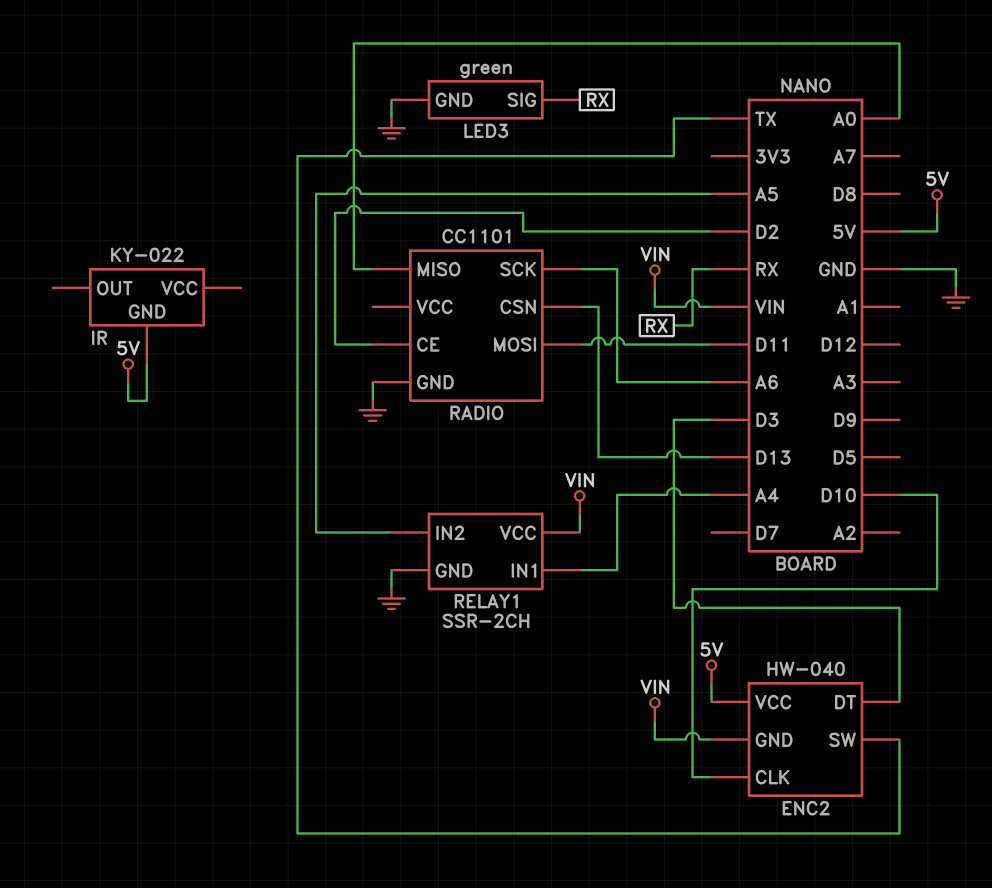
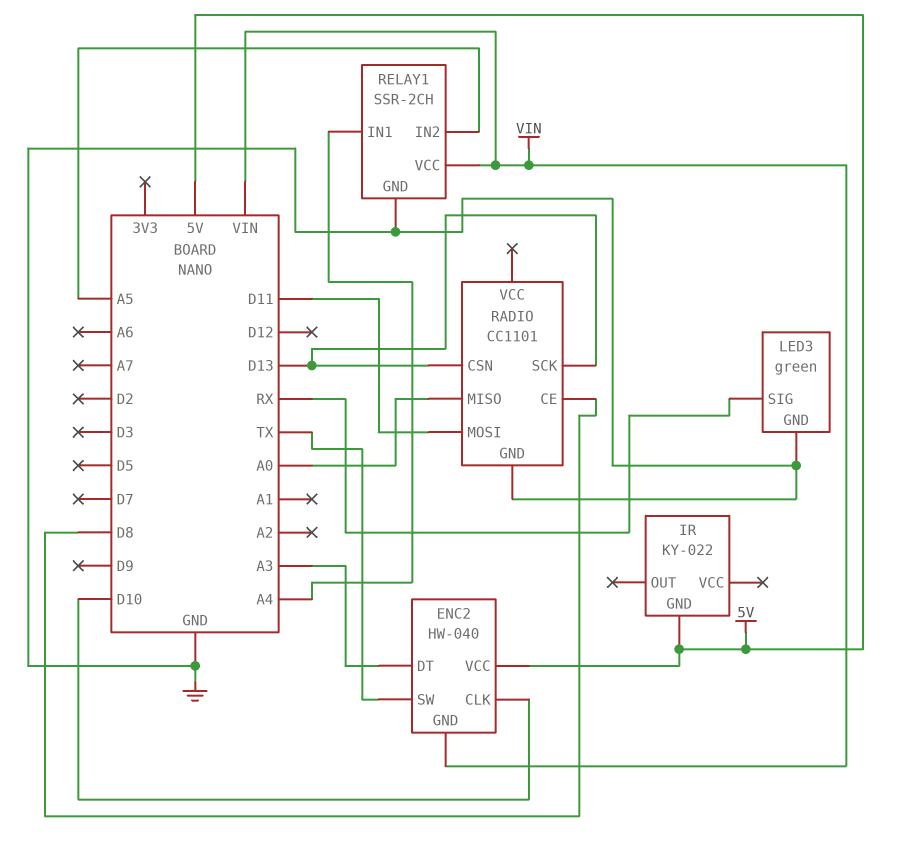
ENC2 pin DT: D3 -> A3
RADIO pin CE: D2 -> D8
RADIO pin SCK: A6 -> D13

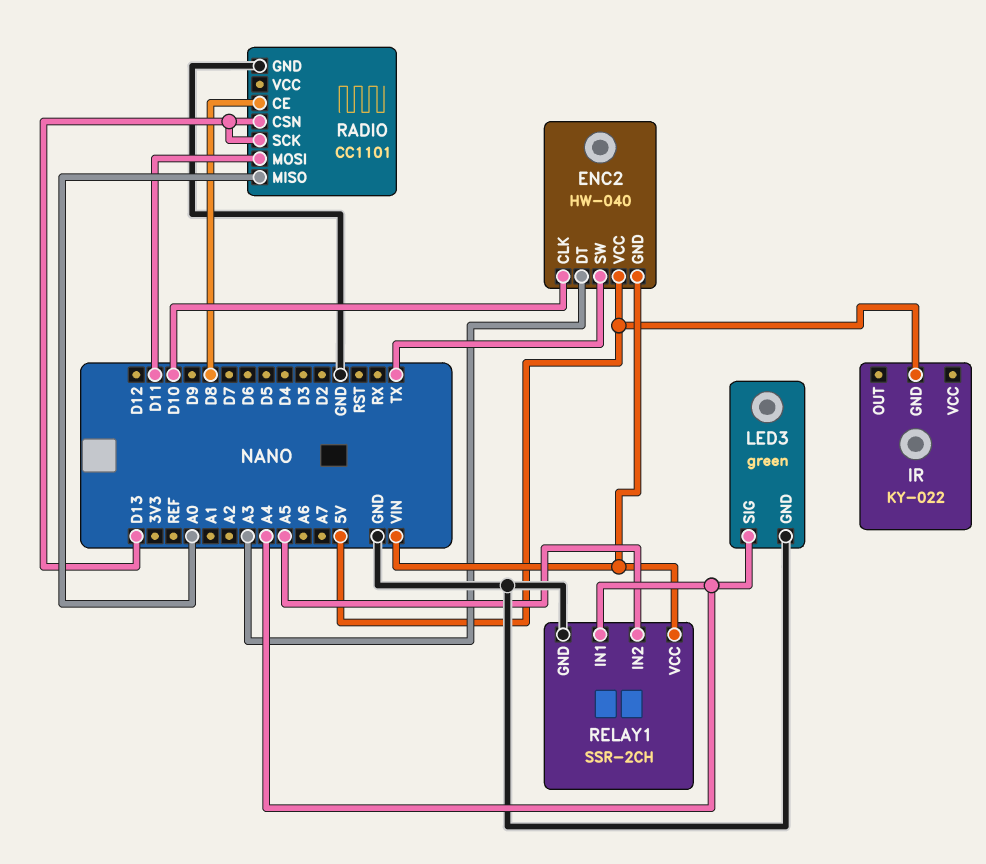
LED3 pin SIG: RX -> A4

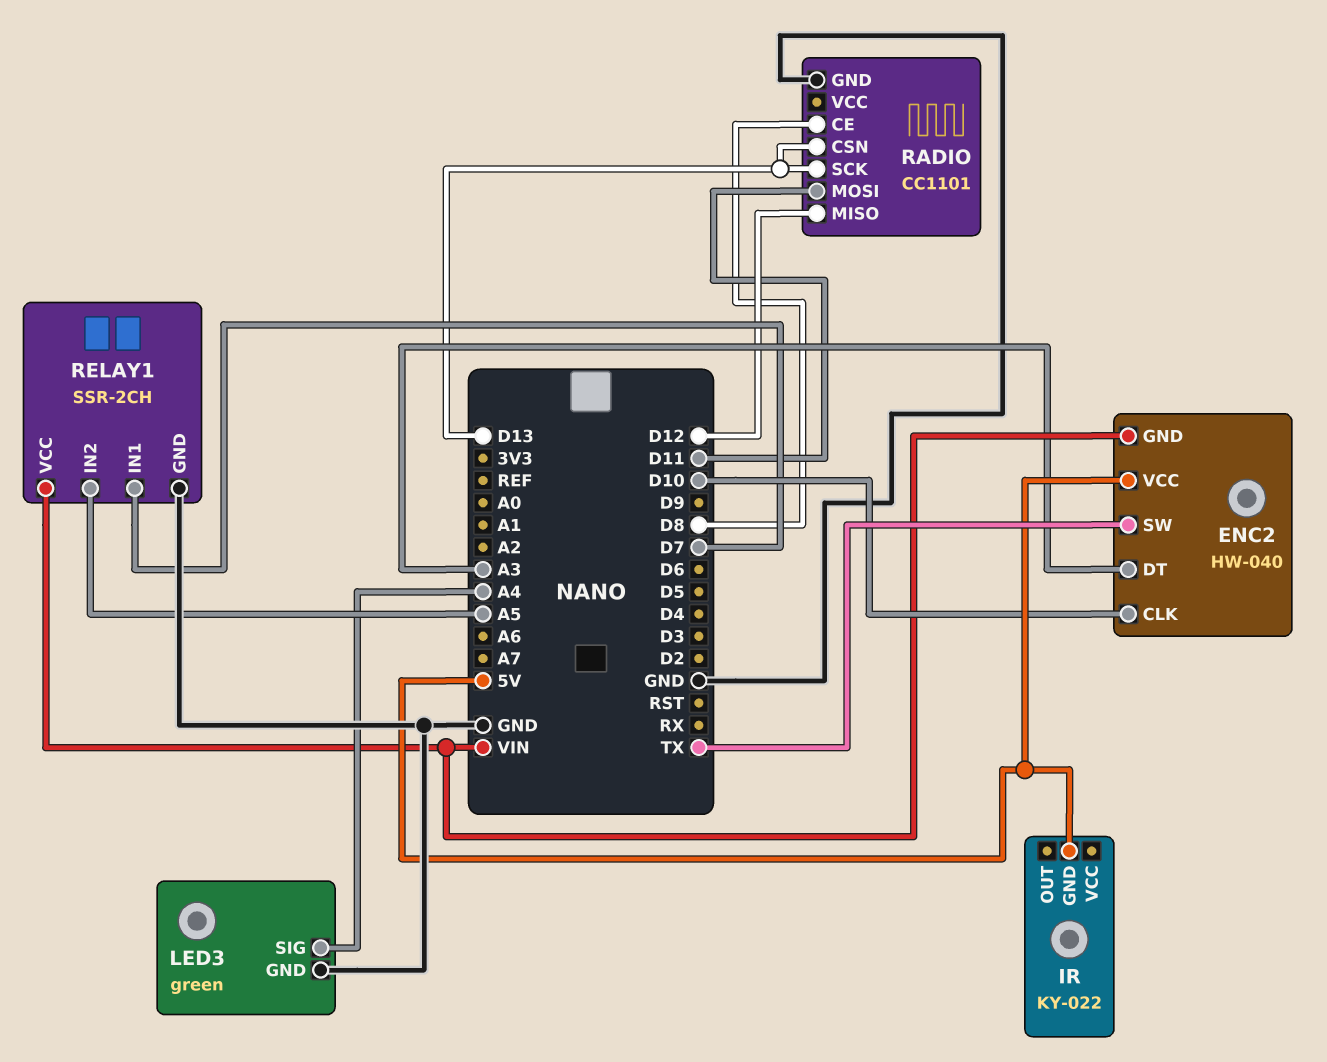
RADIO pin MISO: A0 -> D12
RELAY1 pin IN1: A4 -> D7

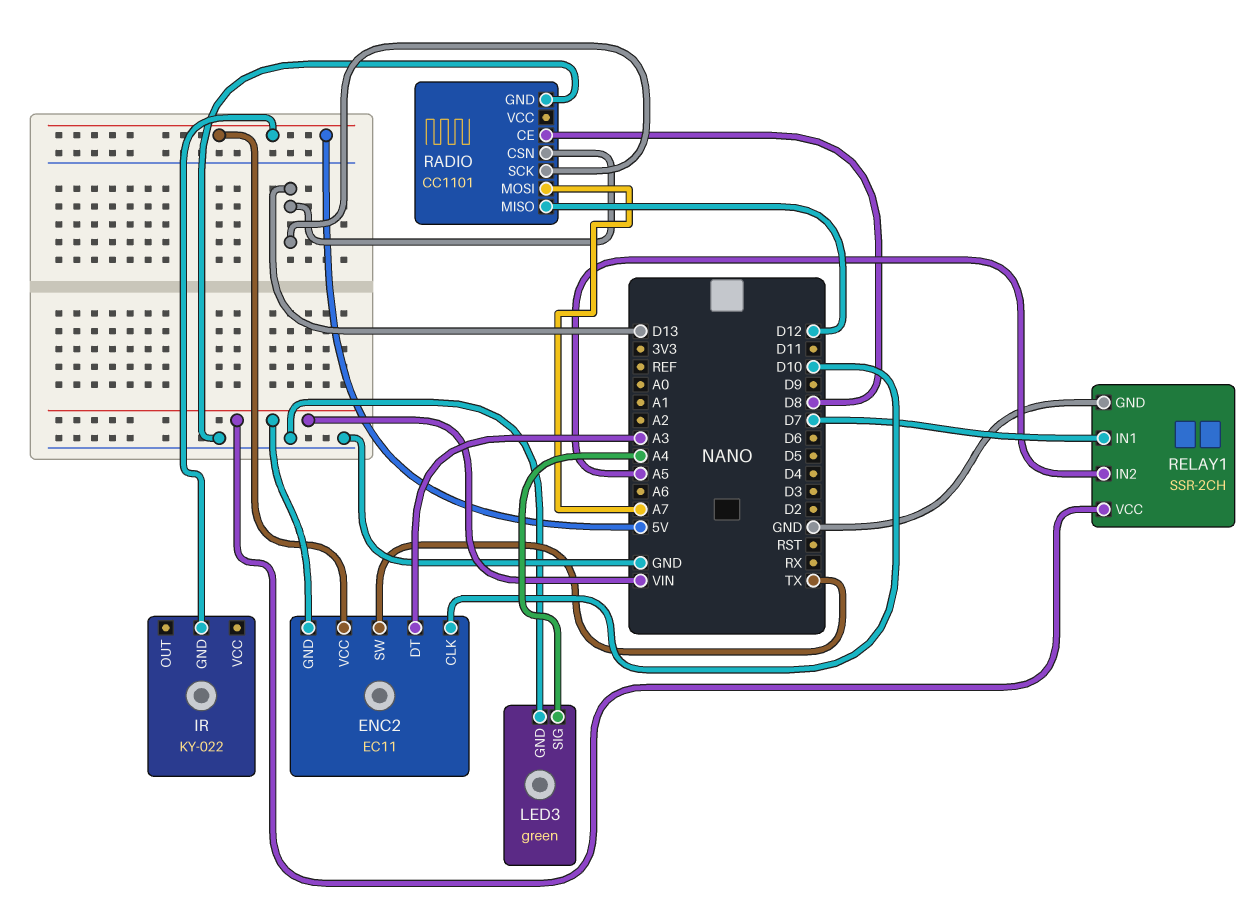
ENC2: HW-040 -> EC11
RADIO pin MOSI: D11 -> A7

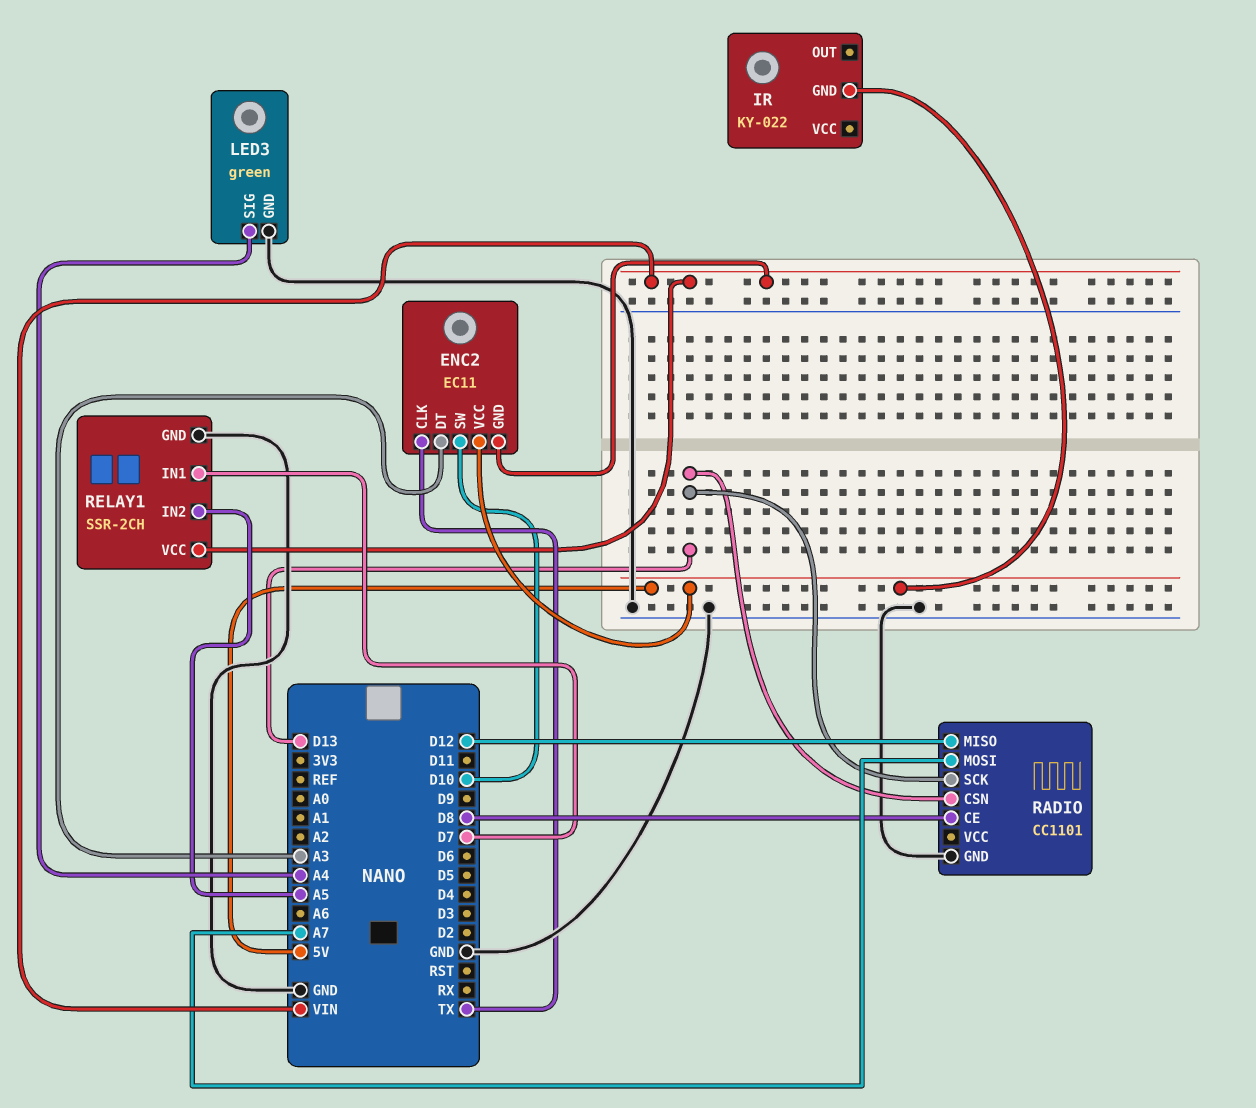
ENC2 pin CLK: D10 -> TX
ENC2 pin SW: TX -> D10

